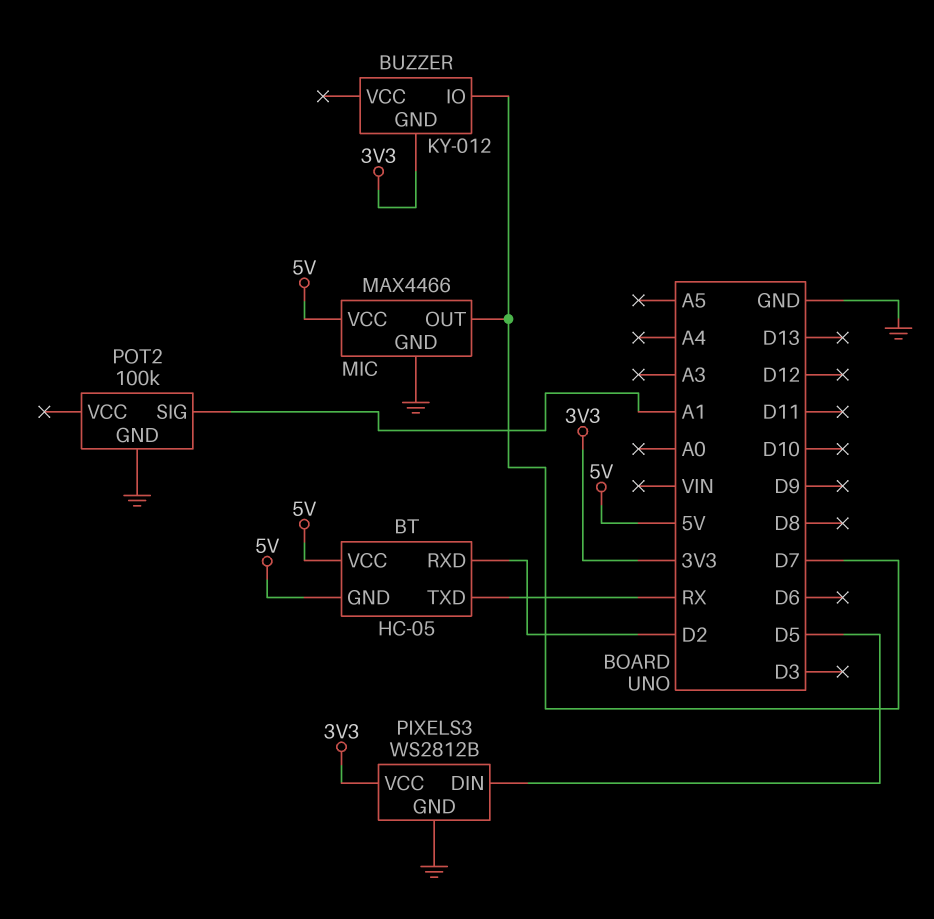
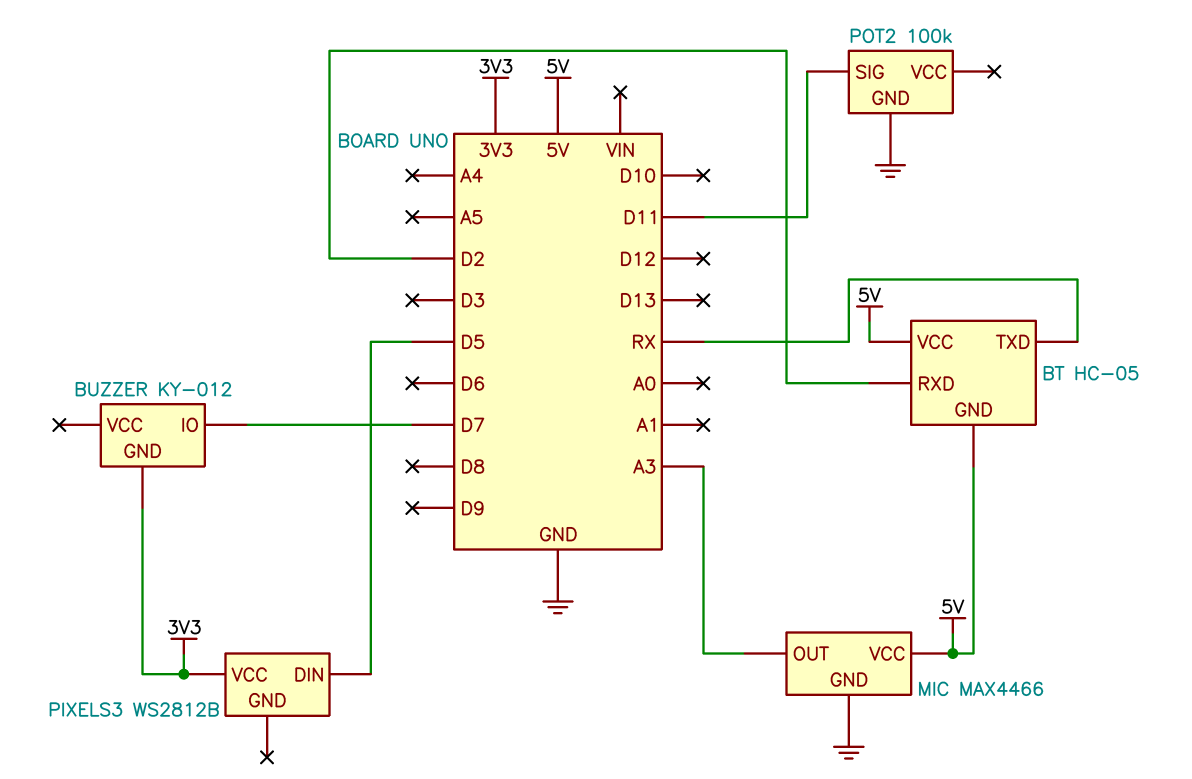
MIC pin OUT: D7 -> A3
PIXELS3 pin GND: GND -> none
POT2 pin SIG: A1 -> D11

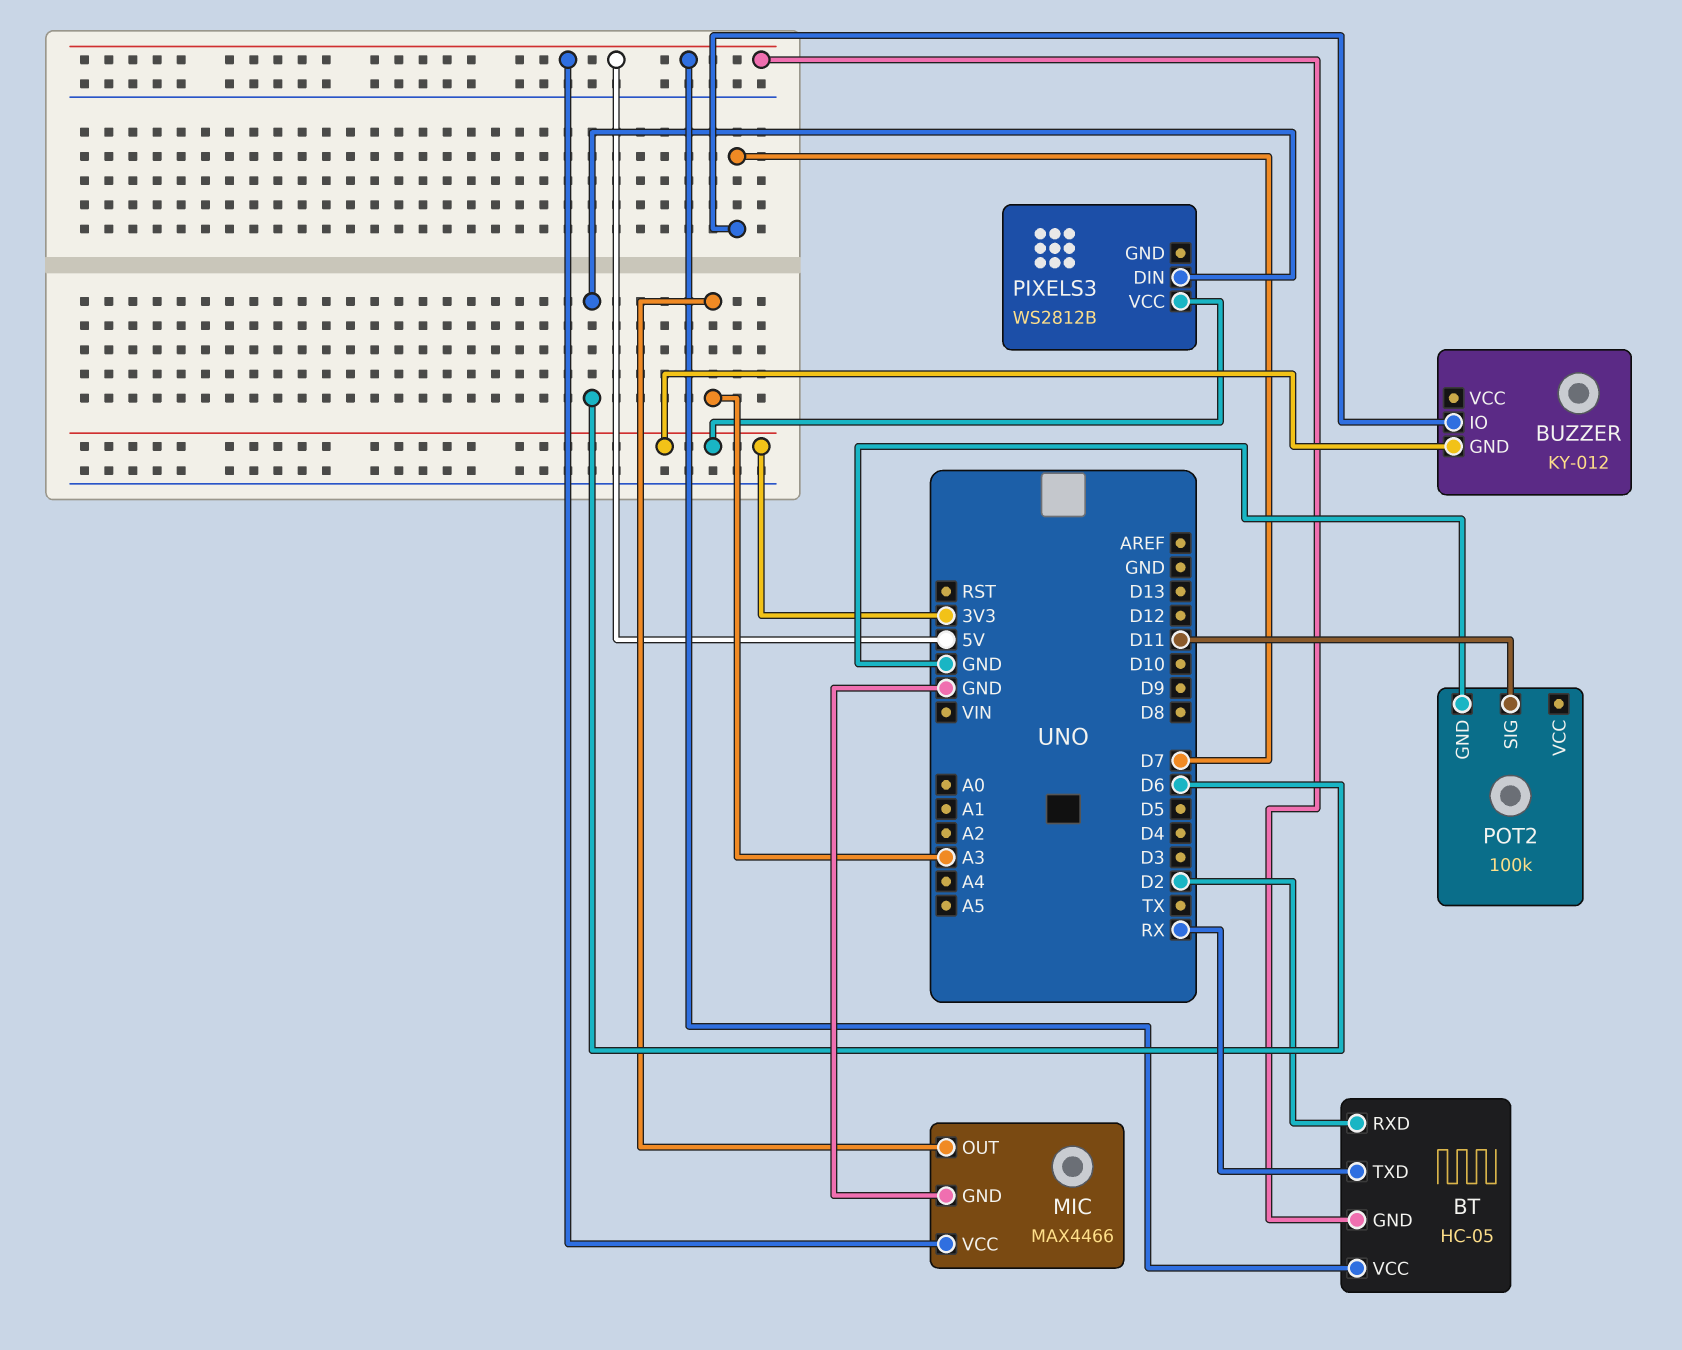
PIXELS3 pin DIN: D5 -> D6

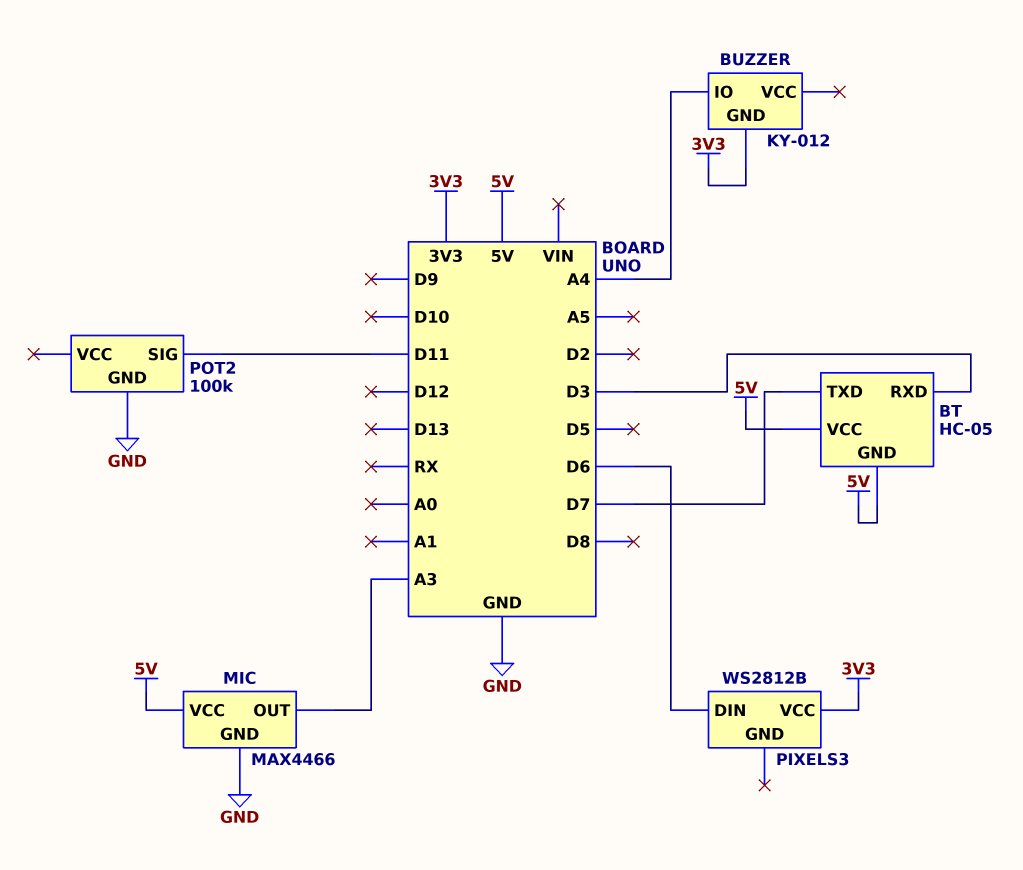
BT pin RXD: D2 -> D3
BT pin TXD: RX -> D7
BUZZER pin IO: D7 -> A4

